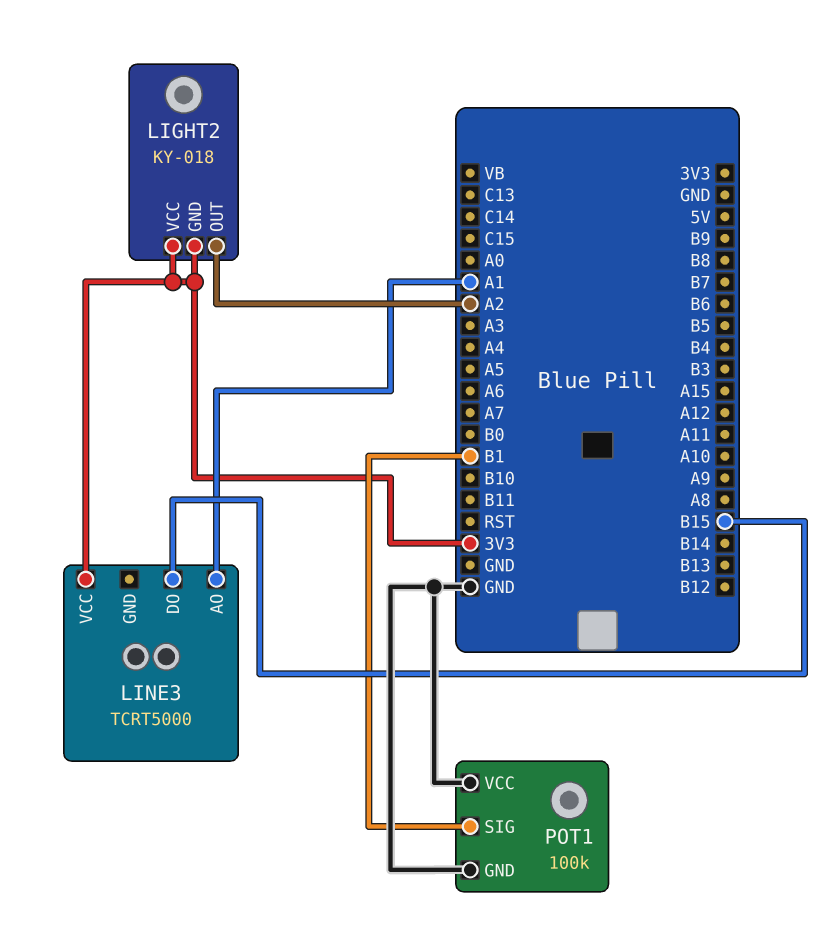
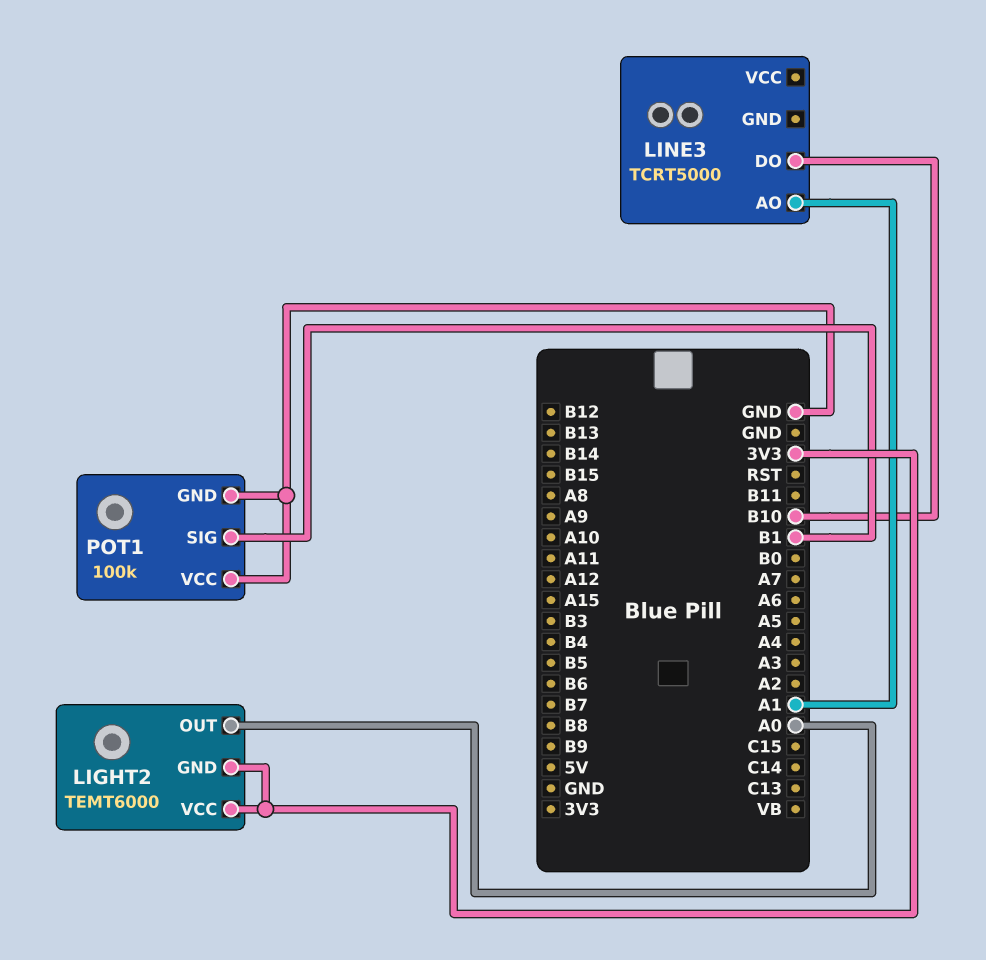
LIGHT2: KY-018 -> TEMT6000
LIGHT2 pin OUT: A2 -> A0
LINE3 pin DO: B15 -> B10
LINE3 pin VCC: 3V3 -> none

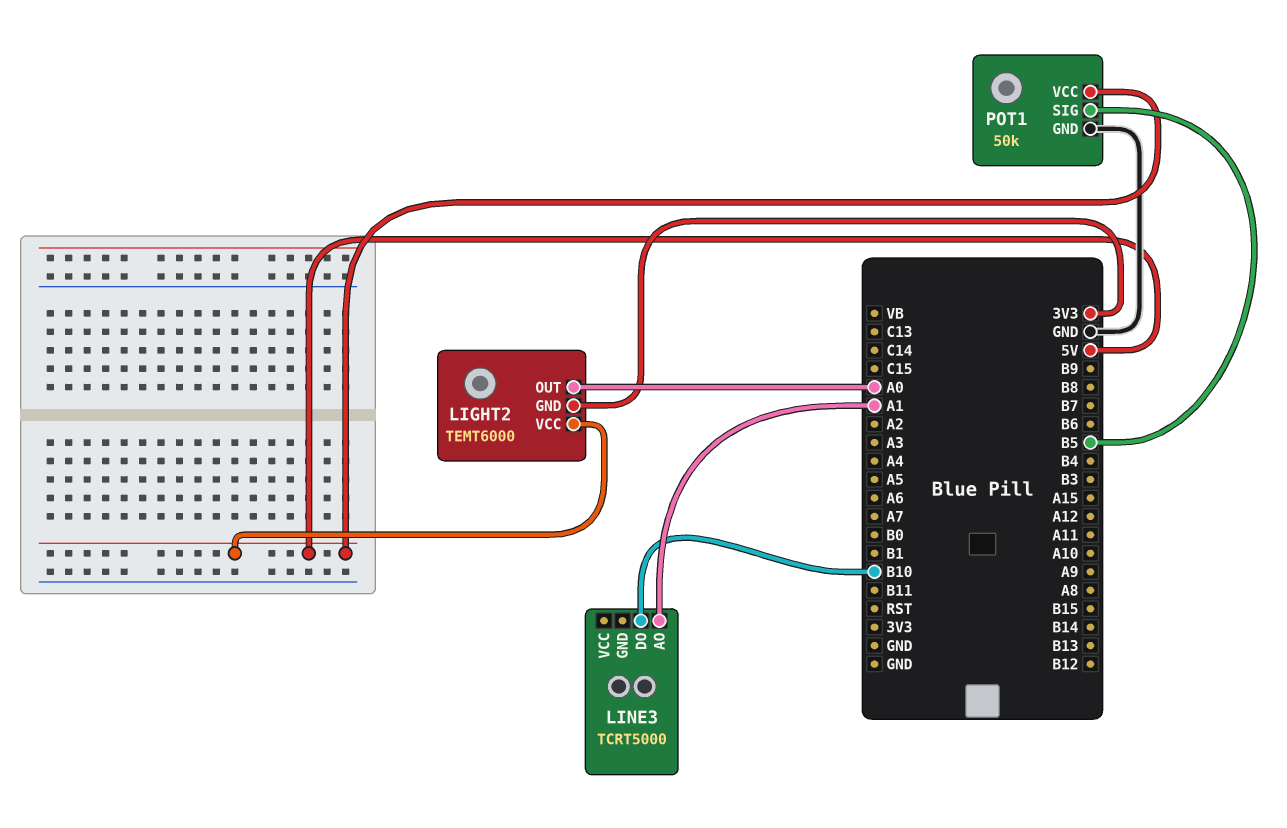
LIGHT2 pin VCC: 3V3 -> 5V
POT1: 100k -> 50k
POT1 pin SIG: B1 -> B5
POT1 pin VCC: GND -> 5V

